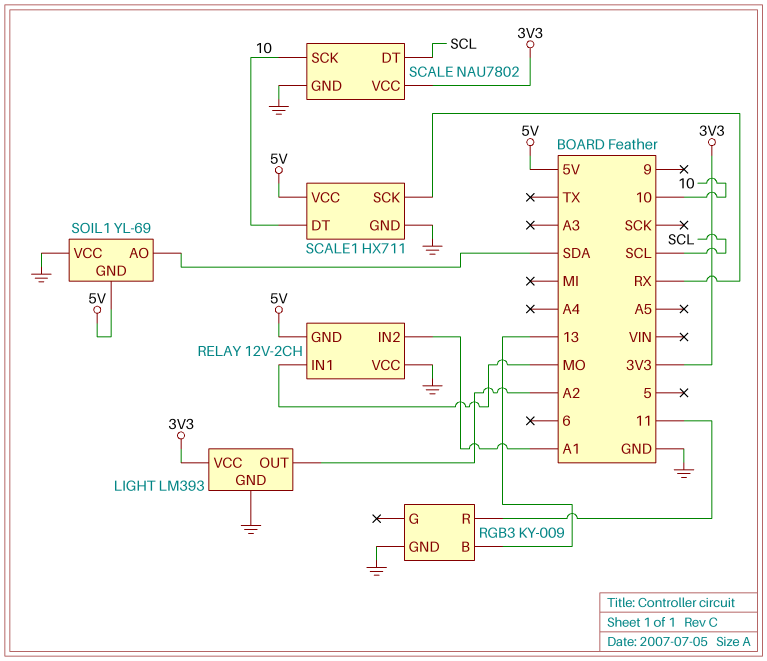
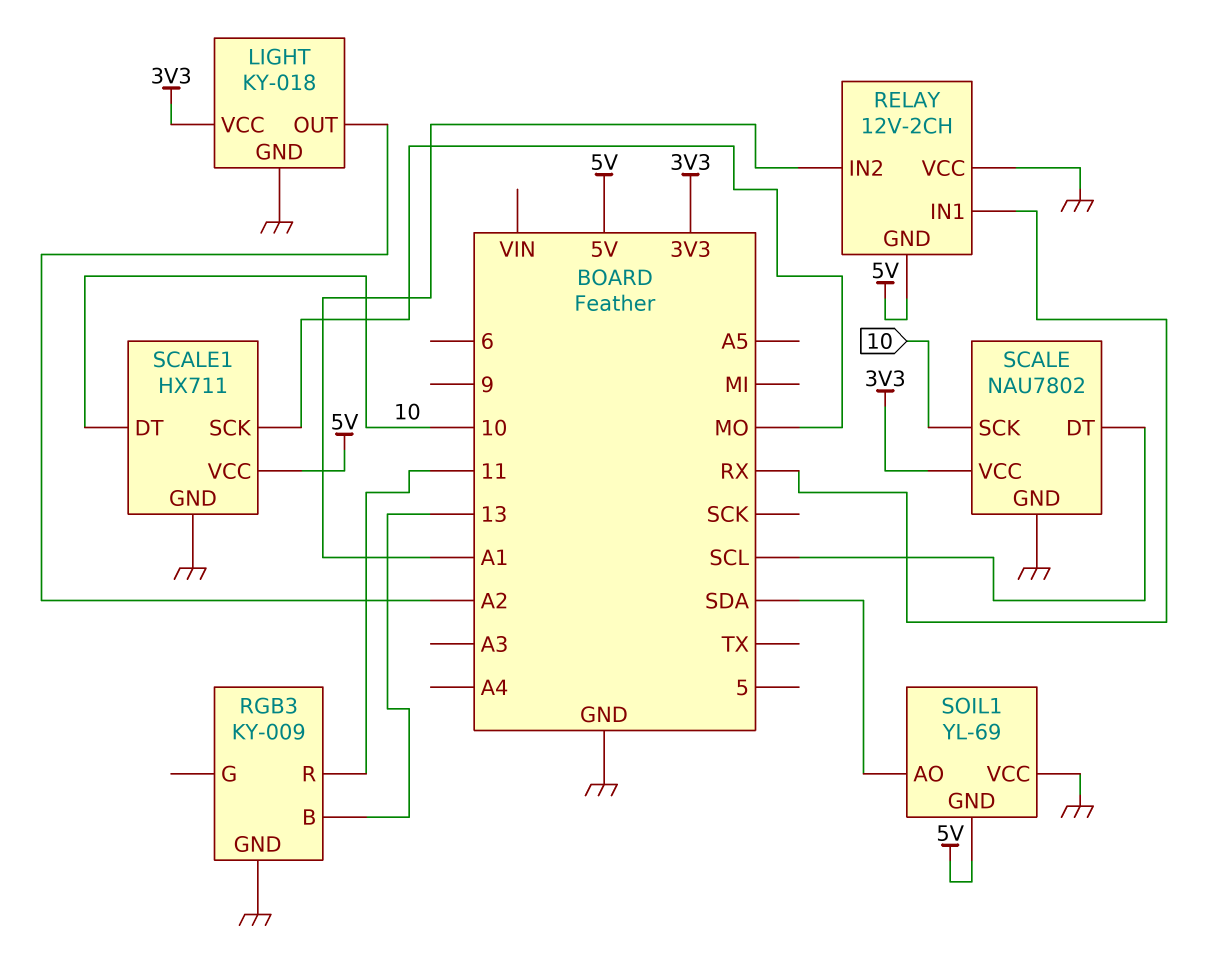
LIGHT: LM393 -> KY-018
RELAY pin IN1: MO -> RX
SCALE1 pin SCK: RX -> MO

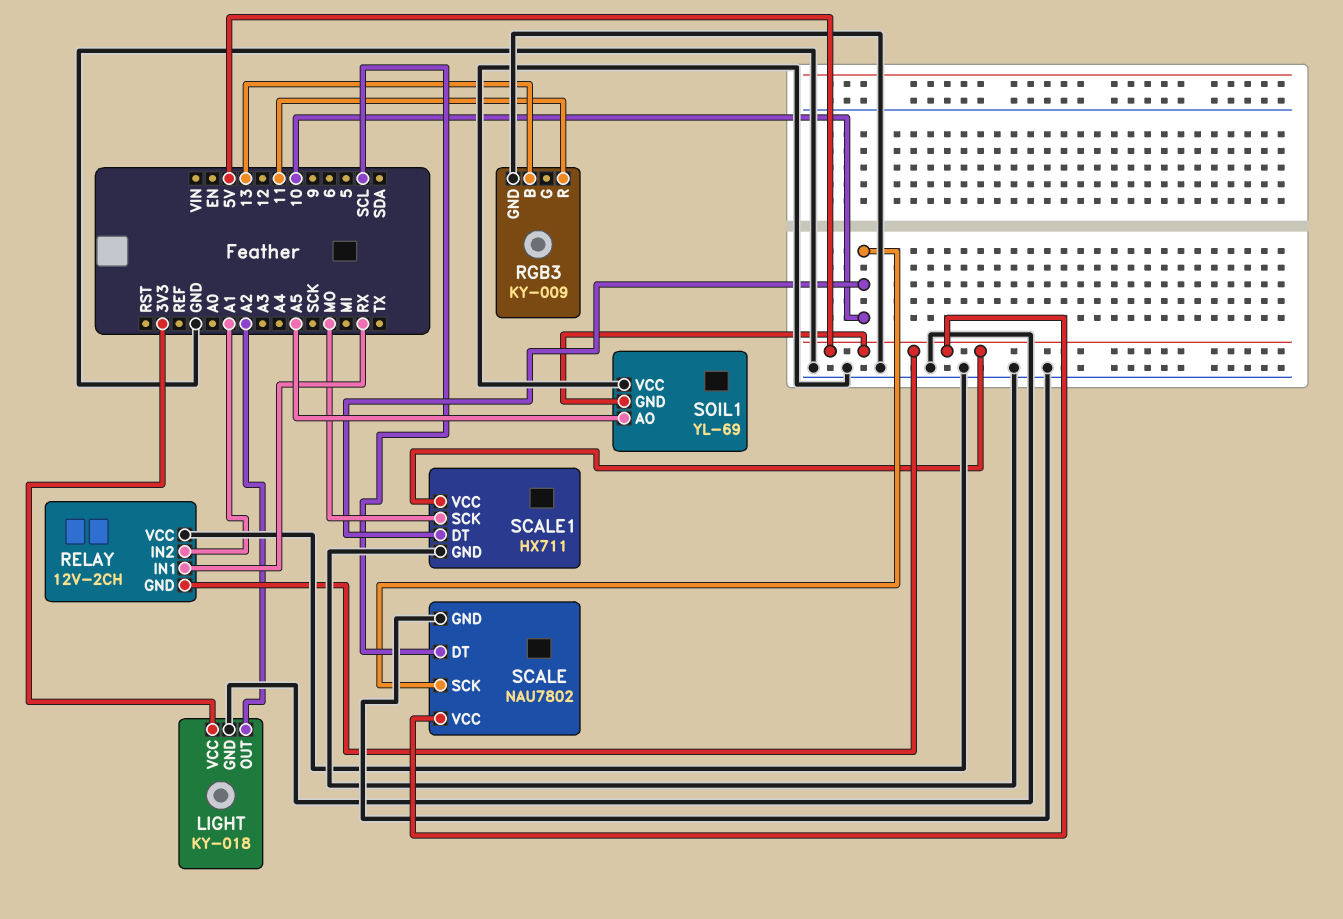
SCALE pin VCC: 3V3 -> 5V
SOIL1 pin AO: SDA -> A5

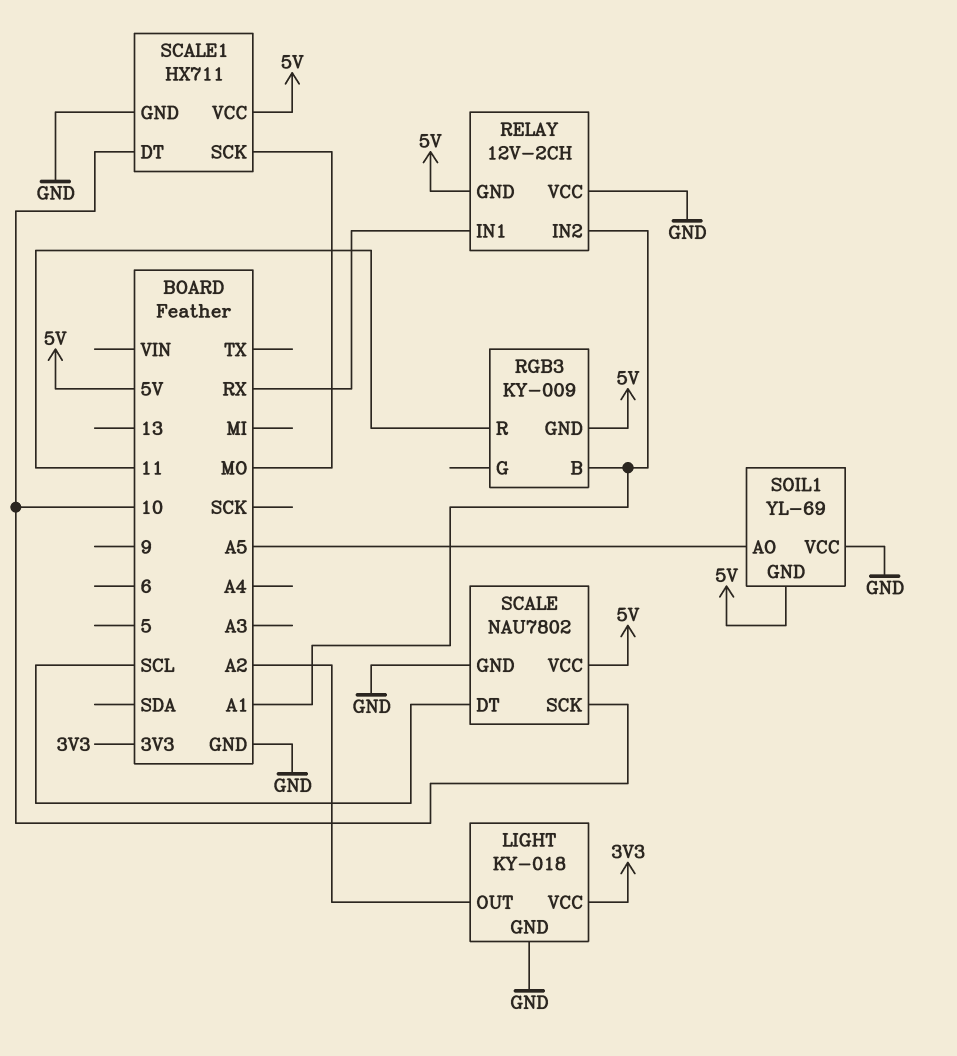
RGB3 pin B: 13 -> A1
RGB3 pin GND: GND -> 5V

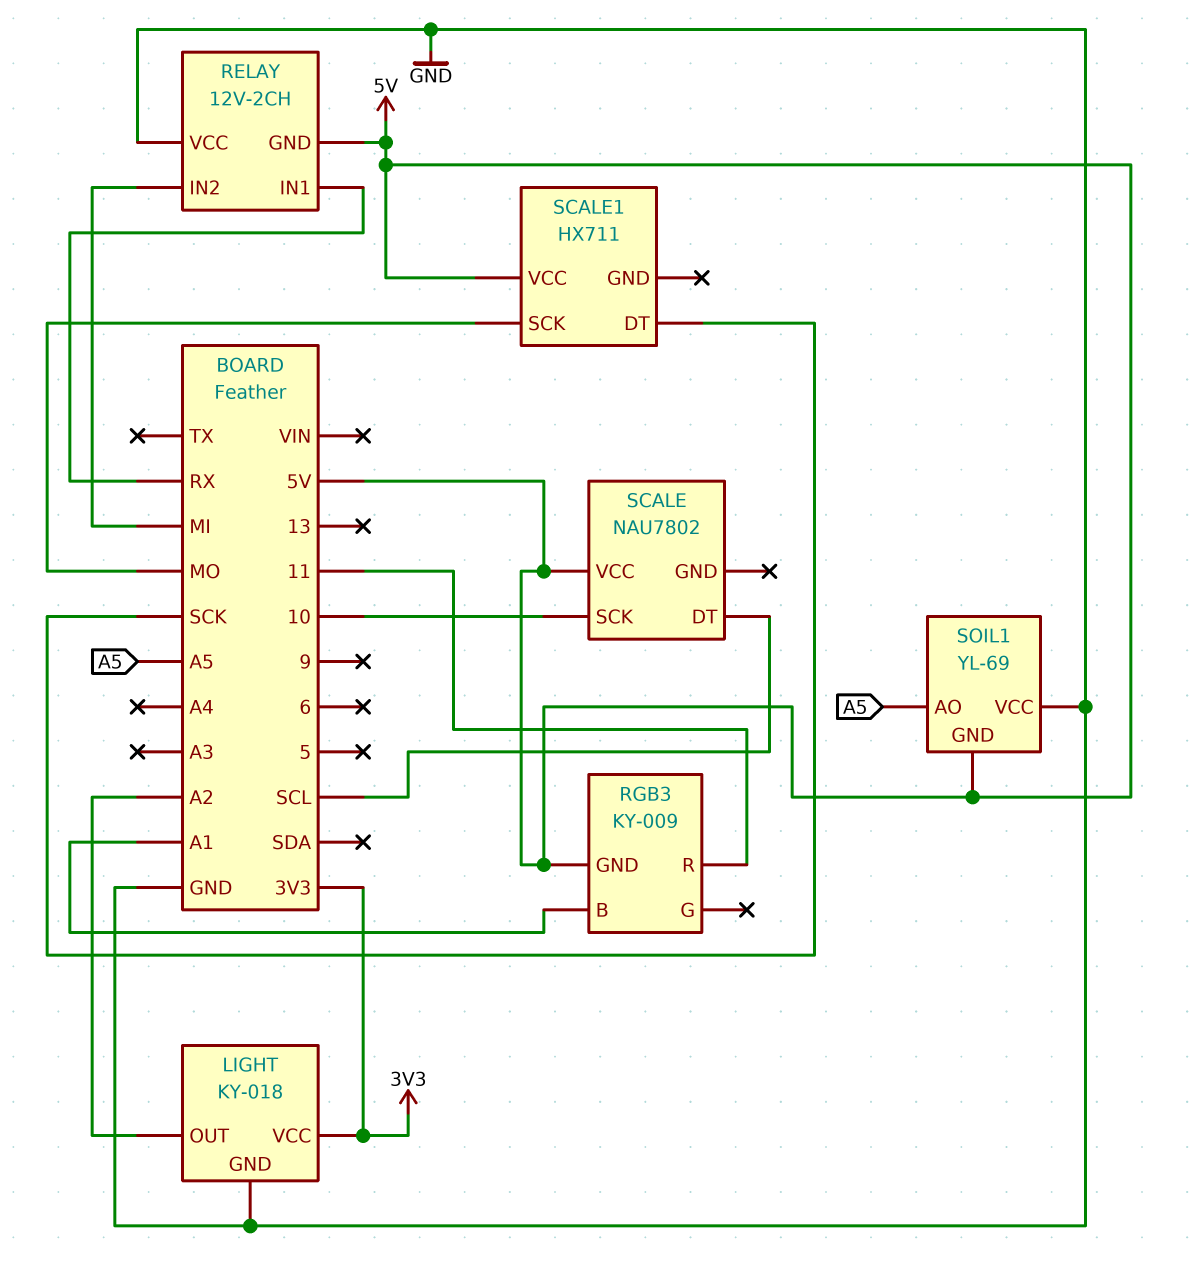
RELAY pin IN2: A1 -> MI
SCALE pin GND: GND -> none
SCALE1 pin DT: 10 -> SCK
SCALE1 pin GND: GND -> none

